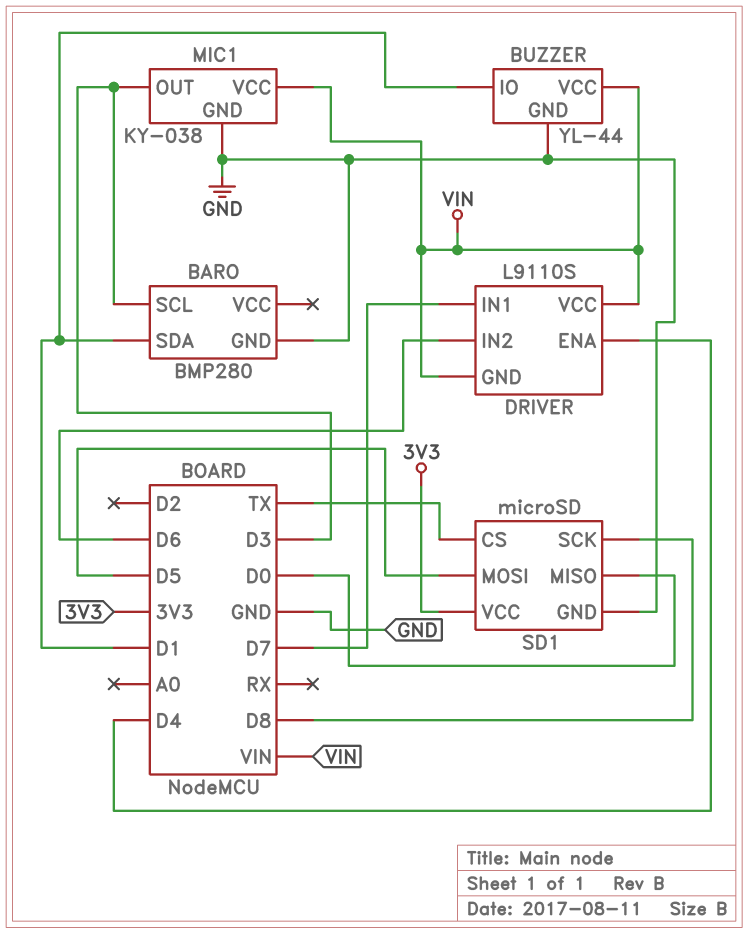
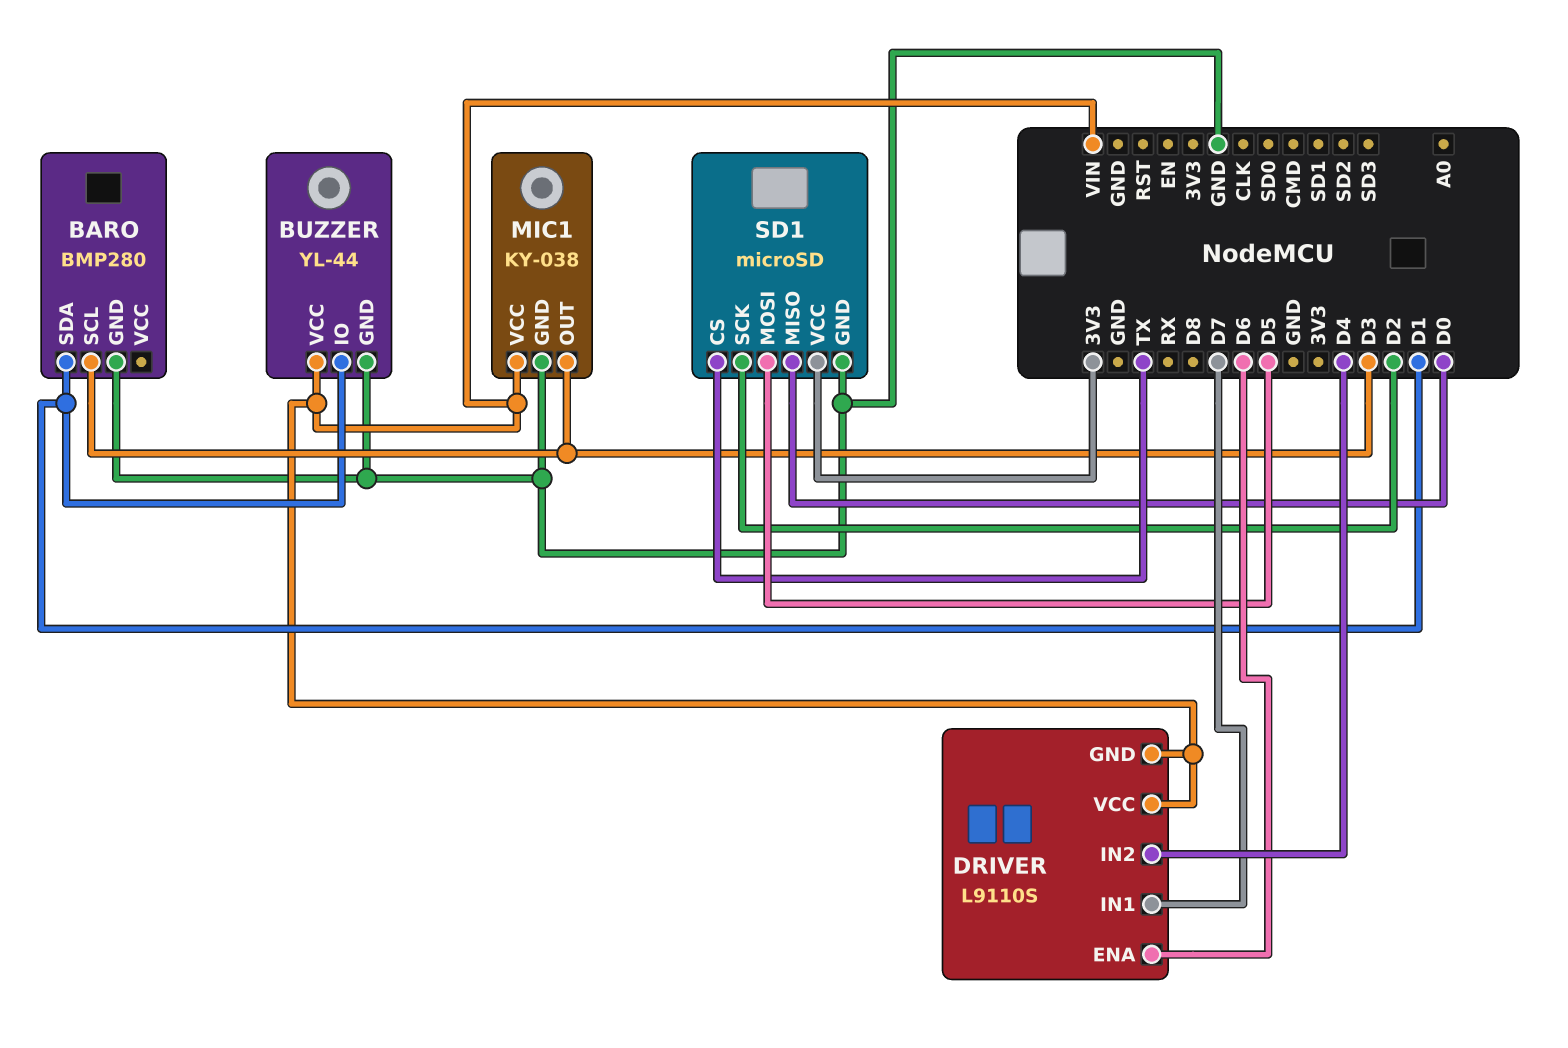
DRIVER pin ENA: D4 -> D6
DRIVER pin IN2: D6 -> D4
SD1 pin SCK: D8 -> D2

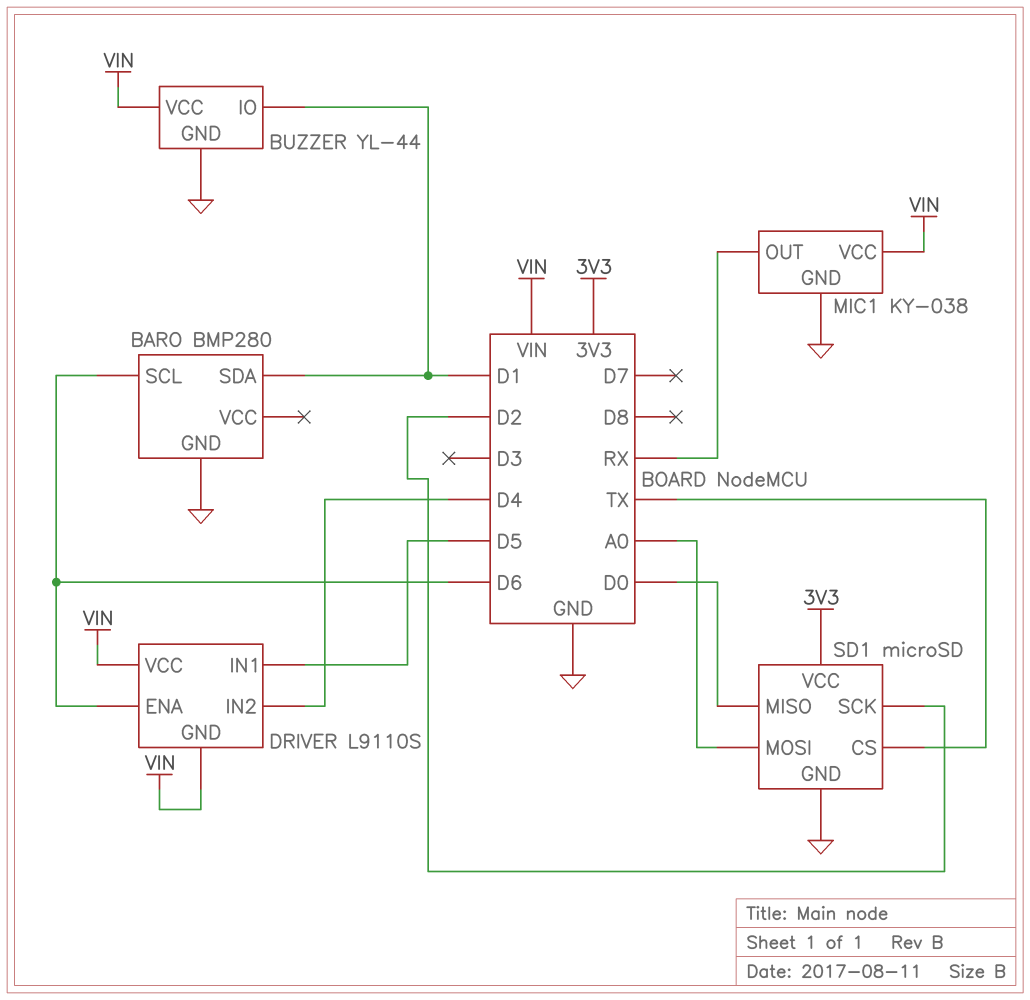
BARO pin SCL: D3 -> D6
DRIVER pin IN1: D7 -> D5
MIC1 pin OUT: D3 -> RX
SD1 pin MOSI: D5 -> A0

